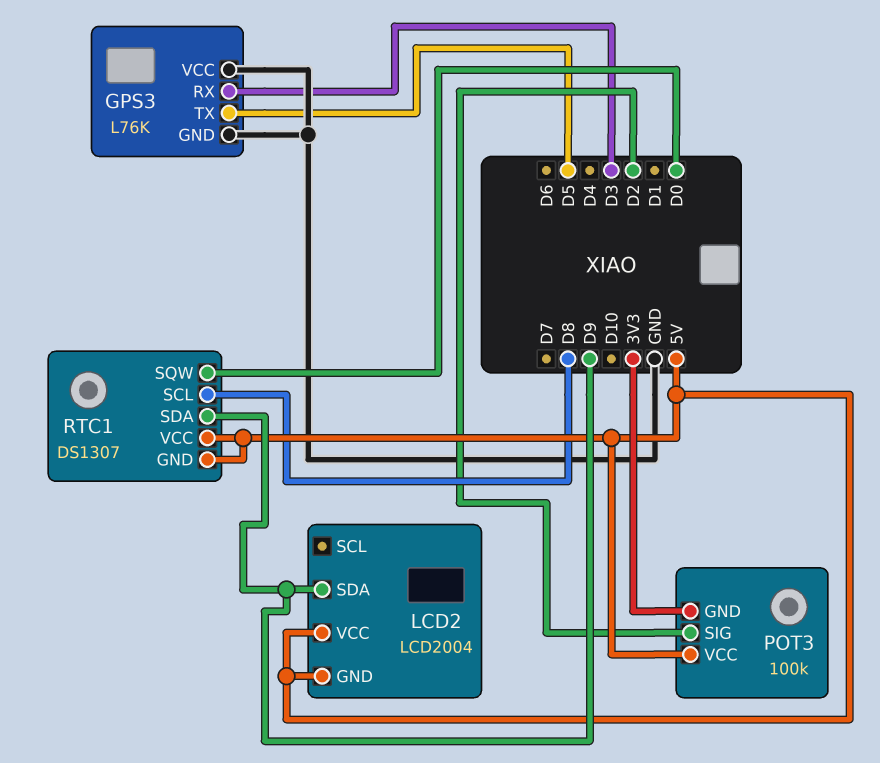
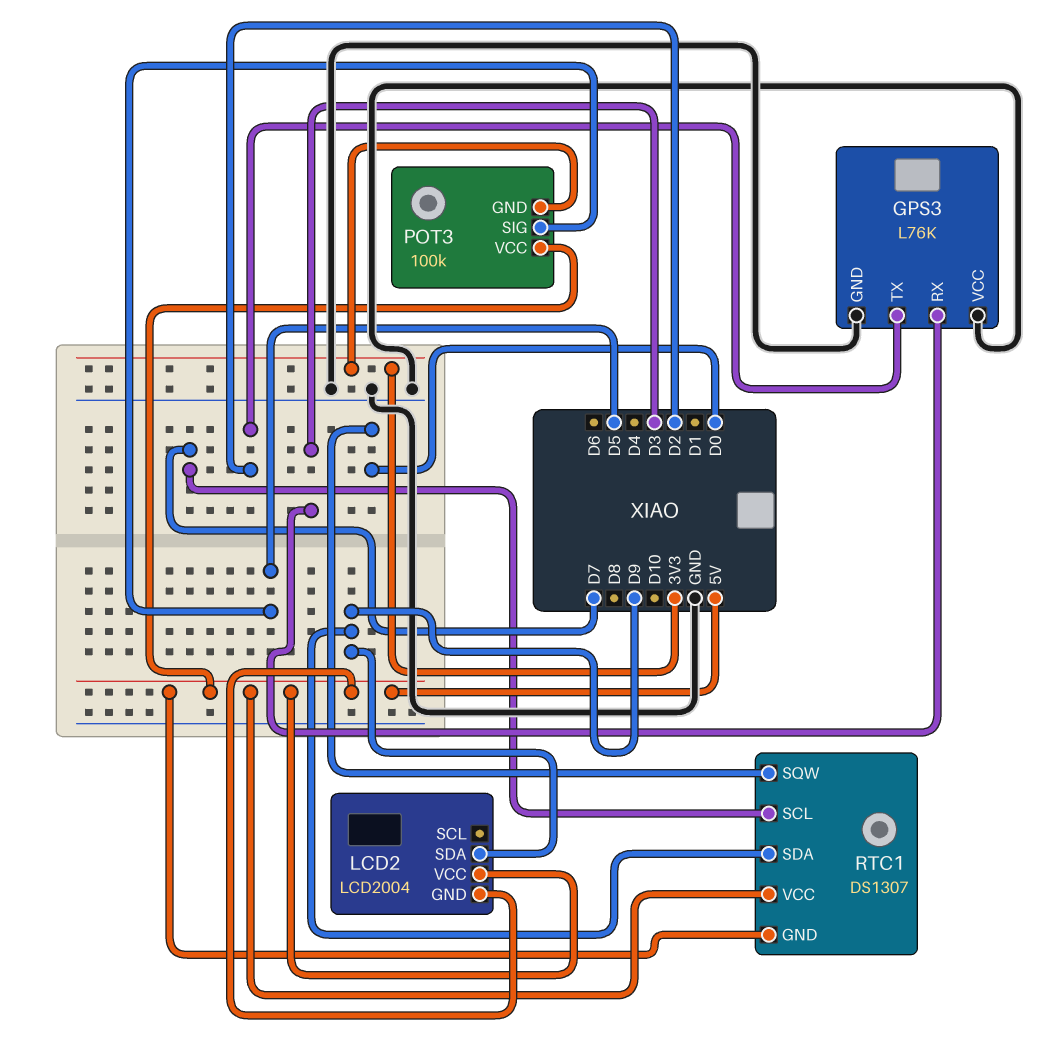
GPS3 pin TX: D5 -> D2
POT3 pin SIG: D2 -> D5
RTC1 pin SCL: D8 -> D7

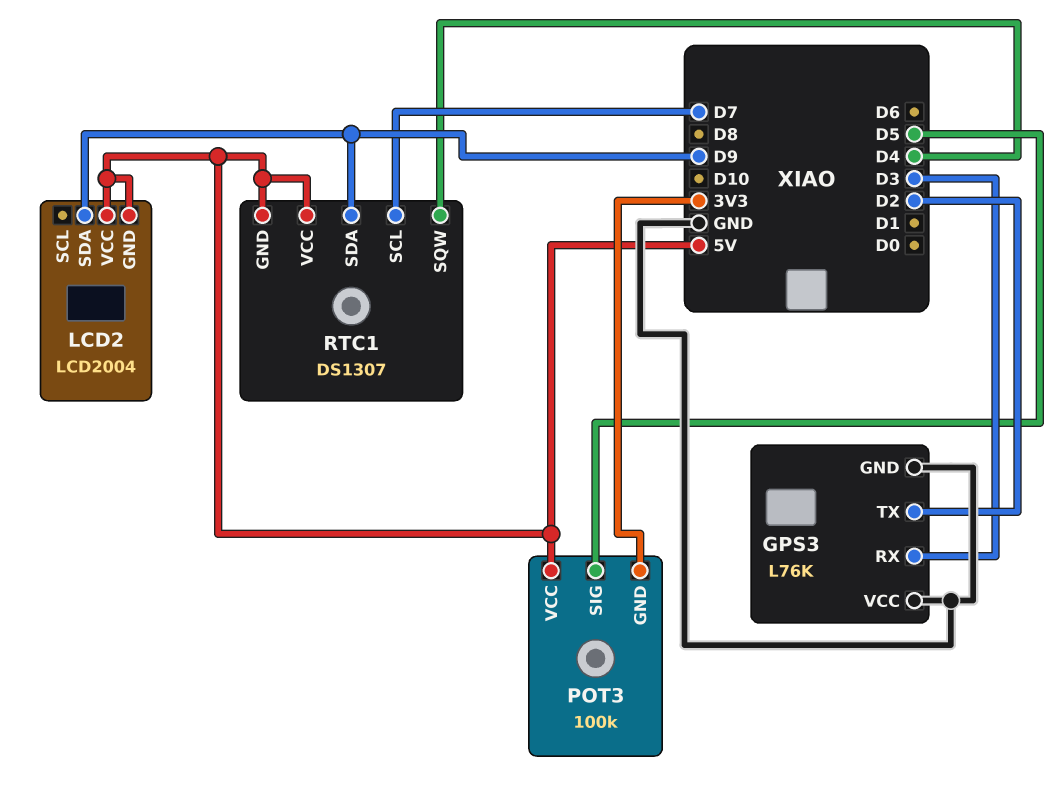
RTC1 pin SQW: D0 -> D4

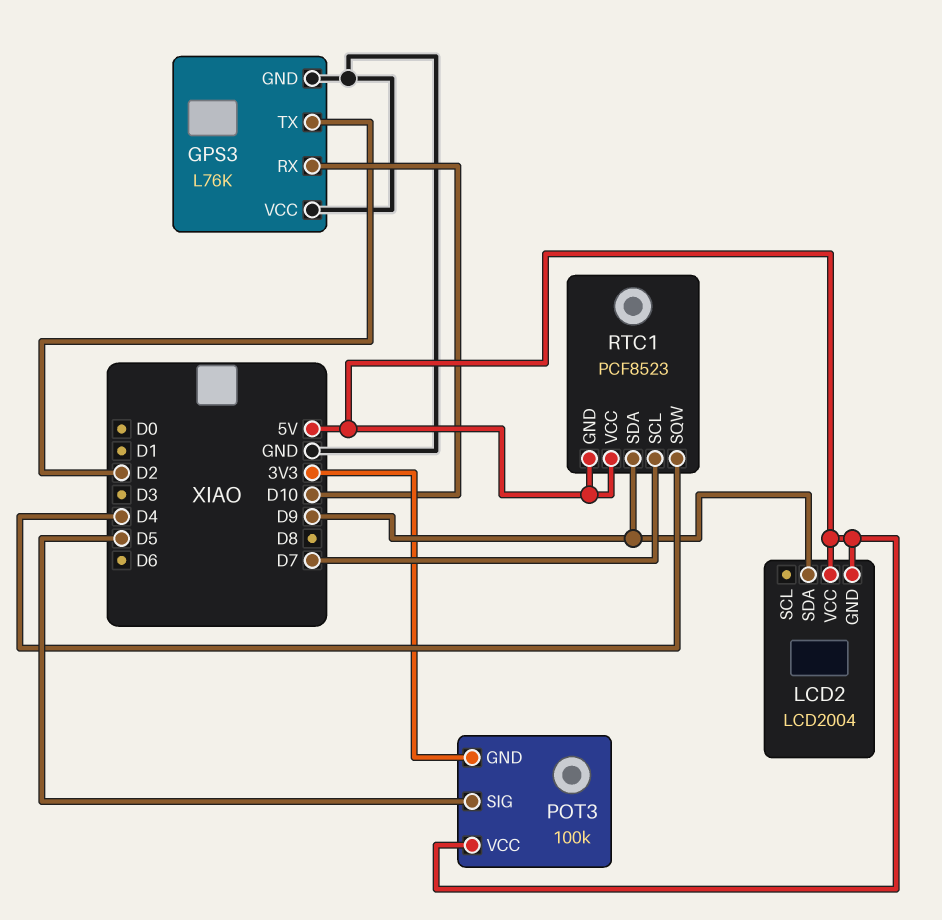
GPS3 pin RX: D3 -> D10
RTC1: DS1307 -> PCF8523

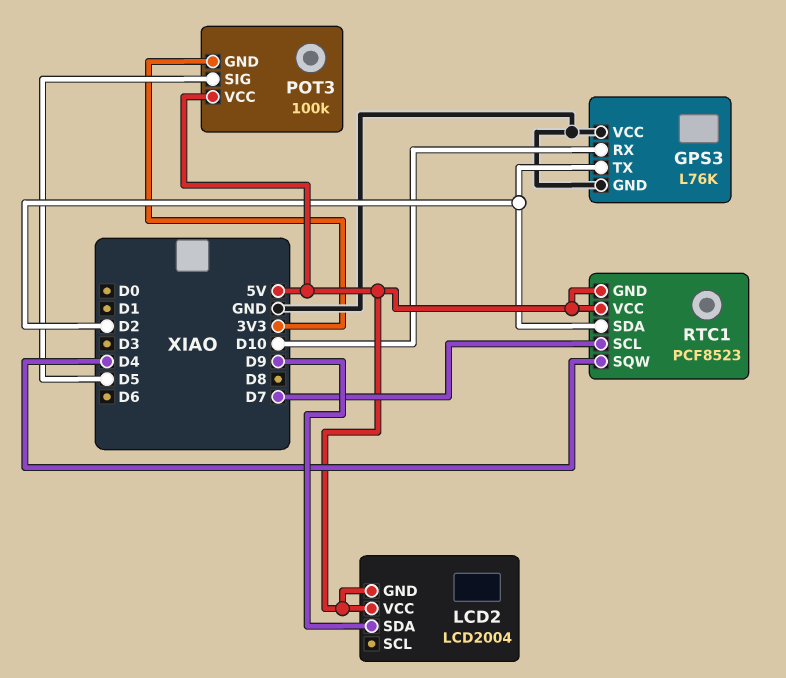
RTC1 pin SDA: D9 -> D2

